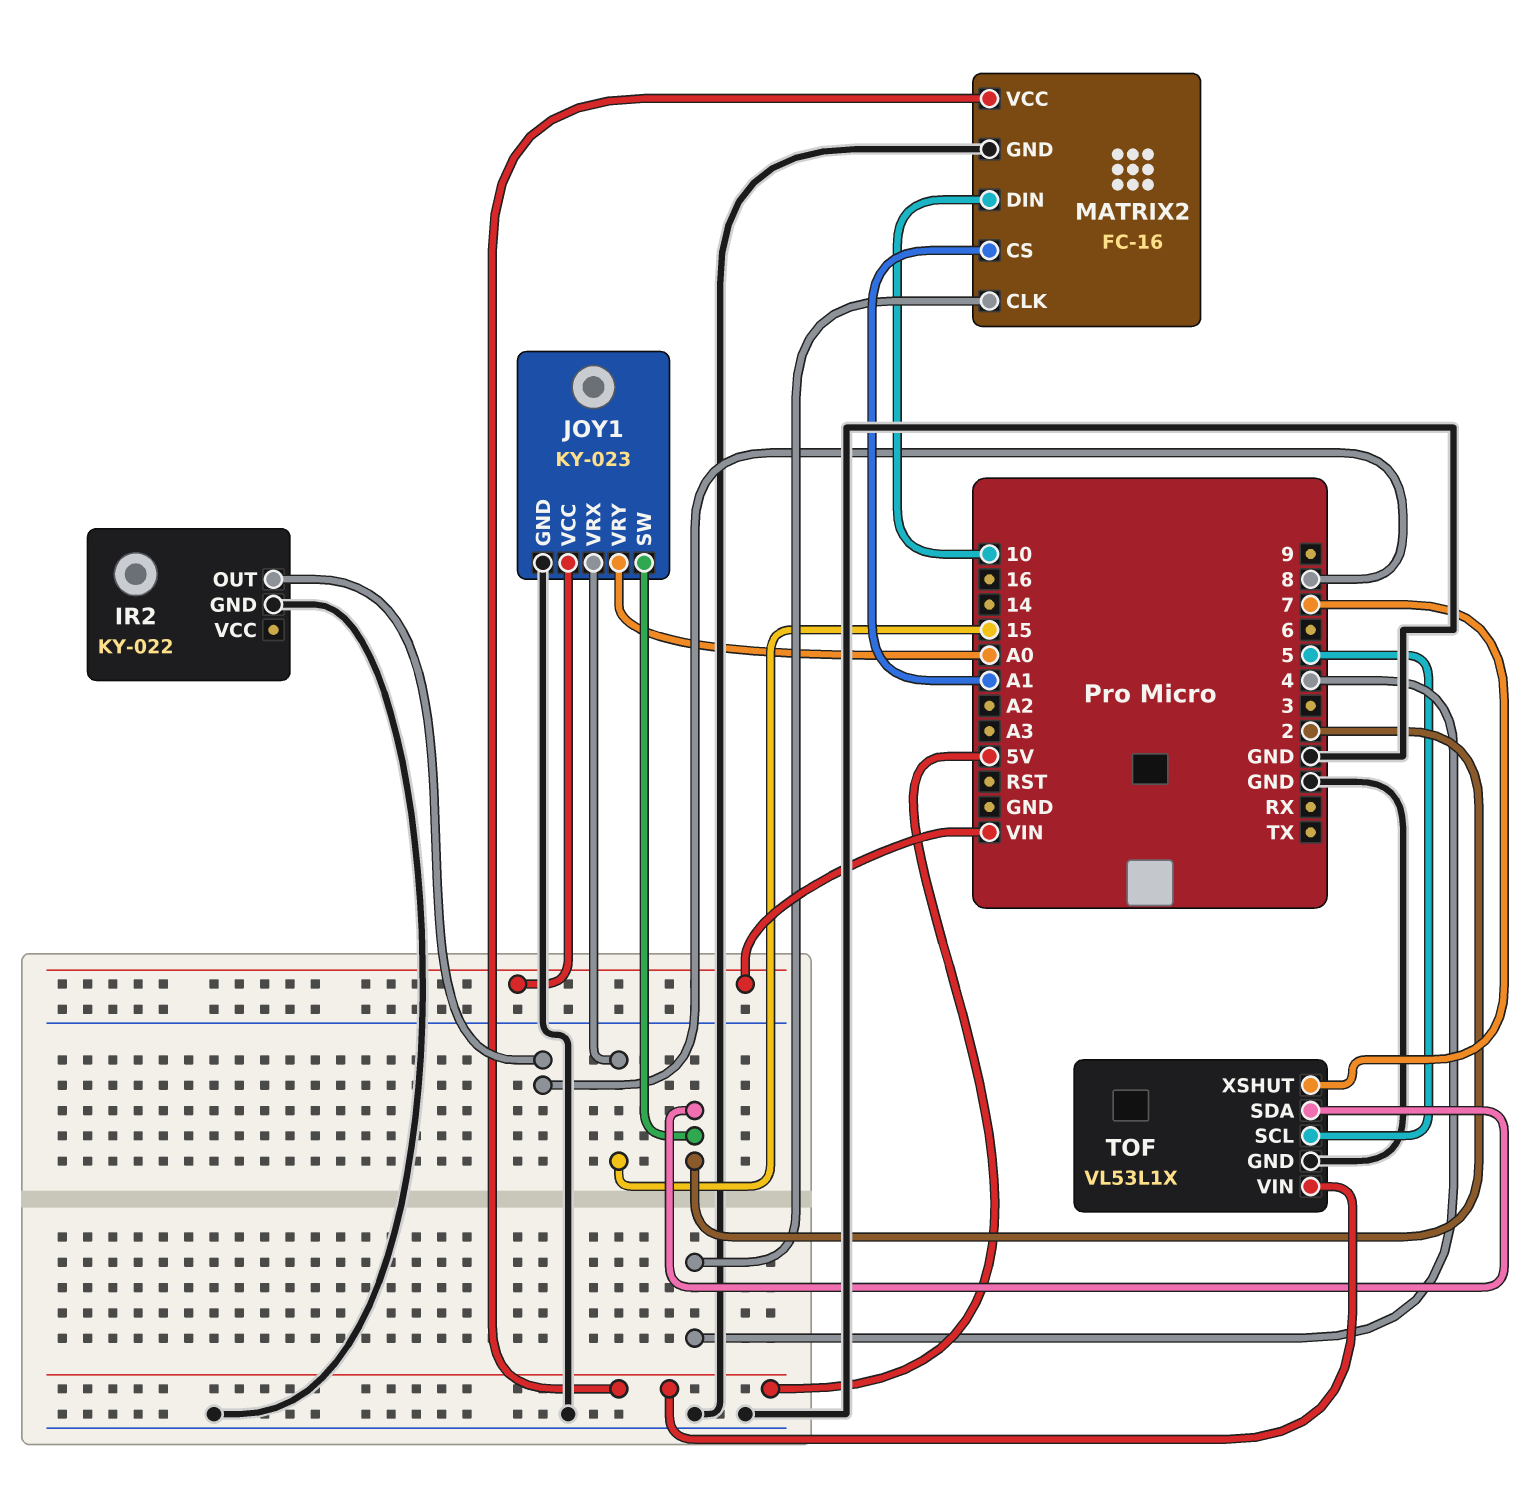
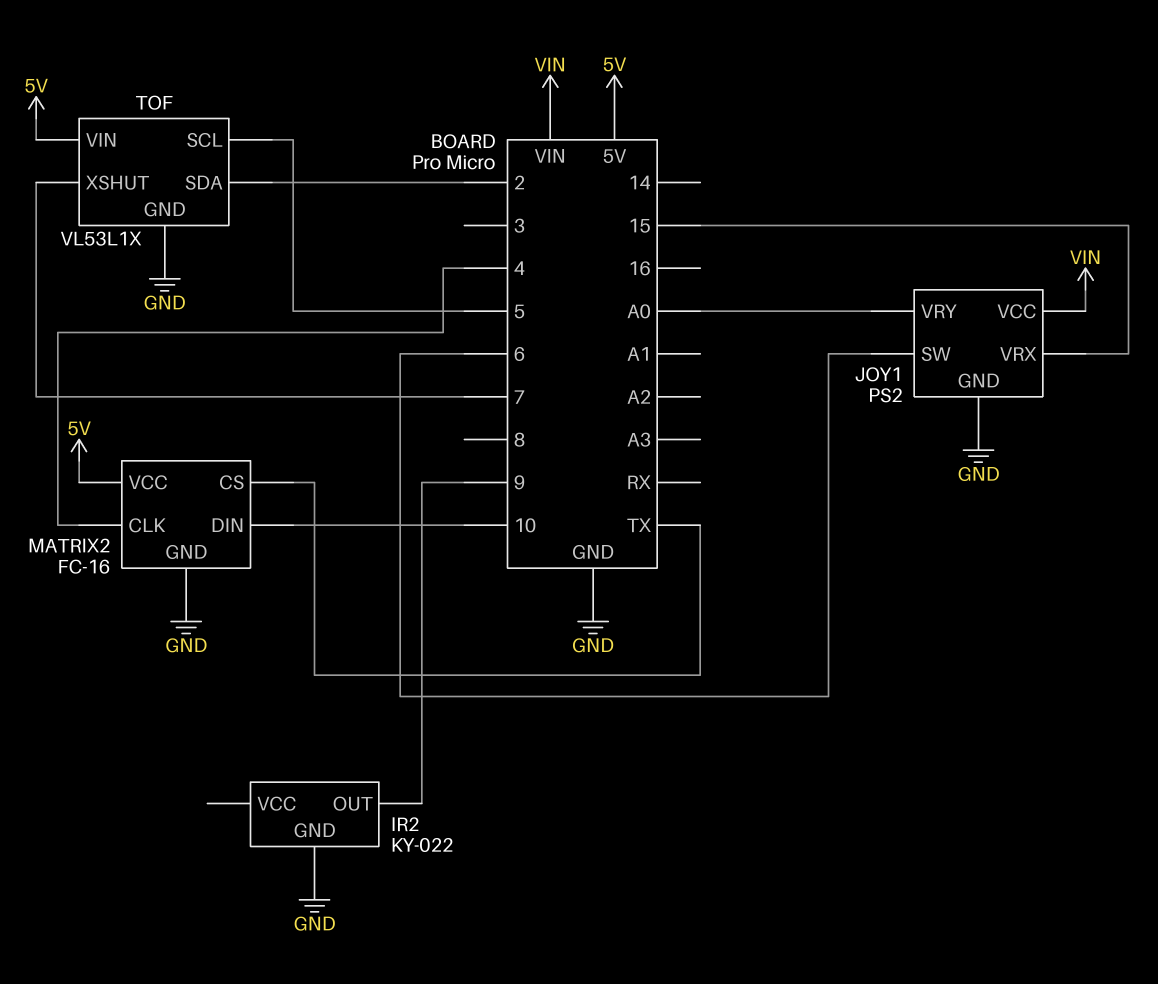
IR2 pin OUT: 8 -> 9
JOY1: KY-023 -> PS2
JOY1 pin SW: 2 -> 6
MATRIX2 pin CS: A1 -> TX

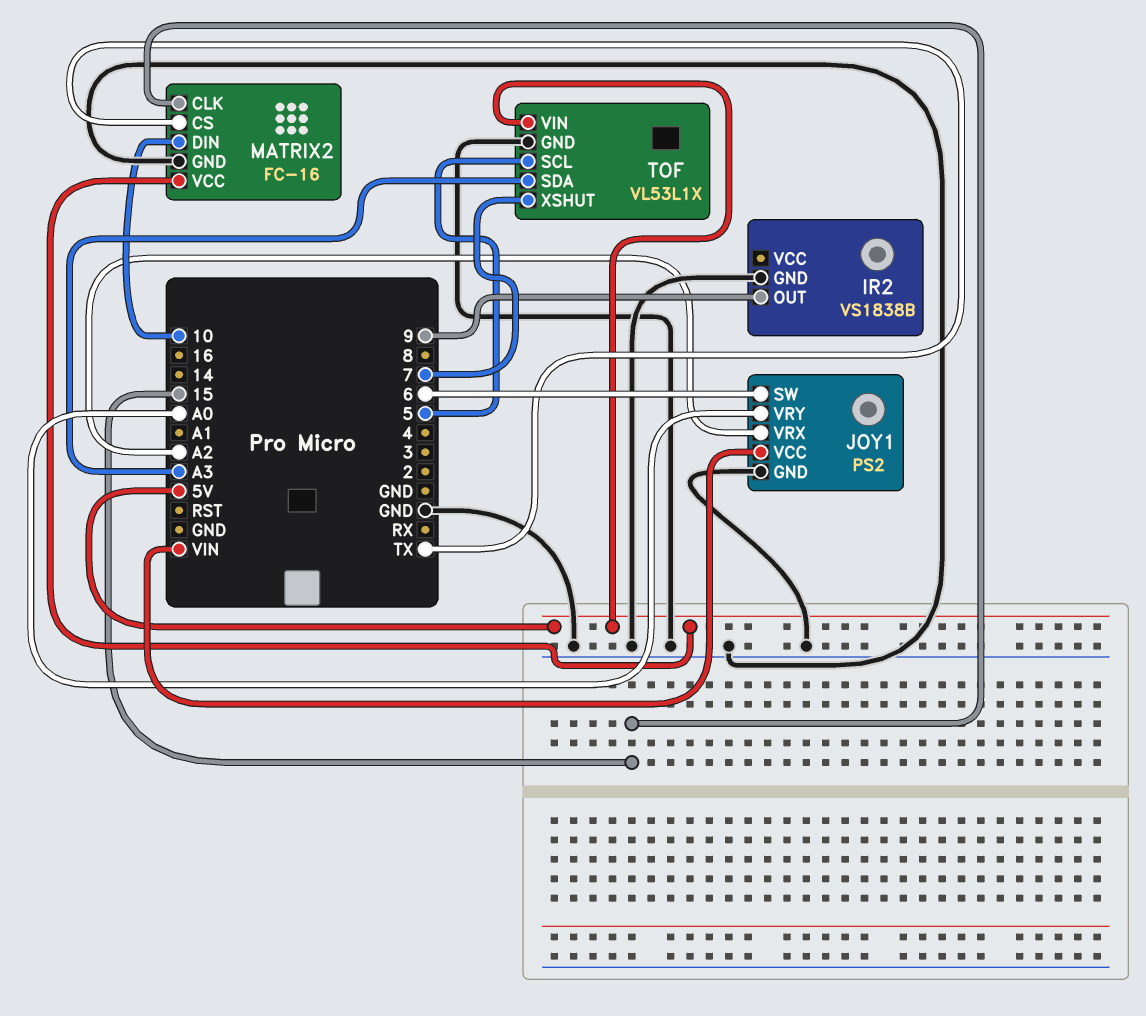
IR2: KY-022 -> VS1838B
JOY1 pin VRX: 15 -> A2
MATRIX2 pin CLK: 4 -> 15
TOF pin SDA: 2 -> A3

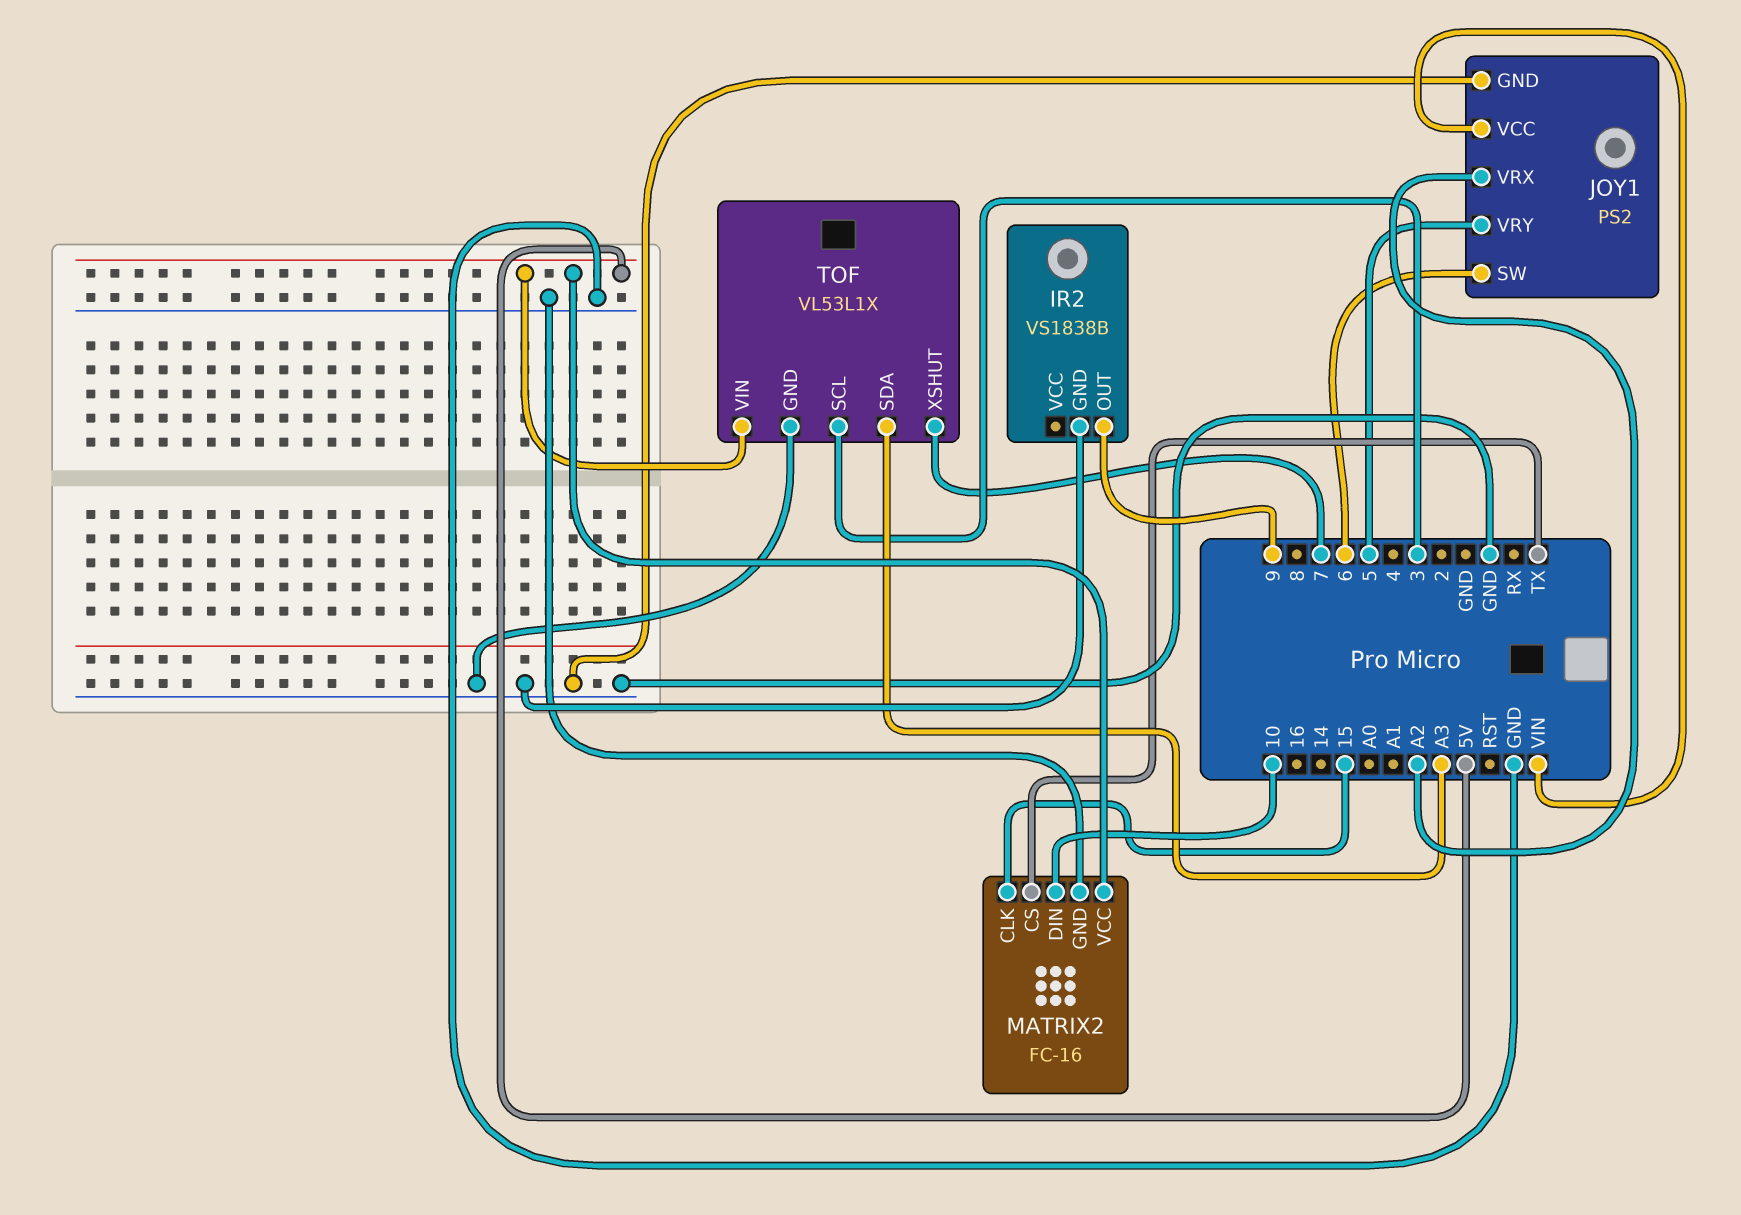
JOY1 pin VRY: A0 -> 5
TOF pin SCL: 5 -> 3

